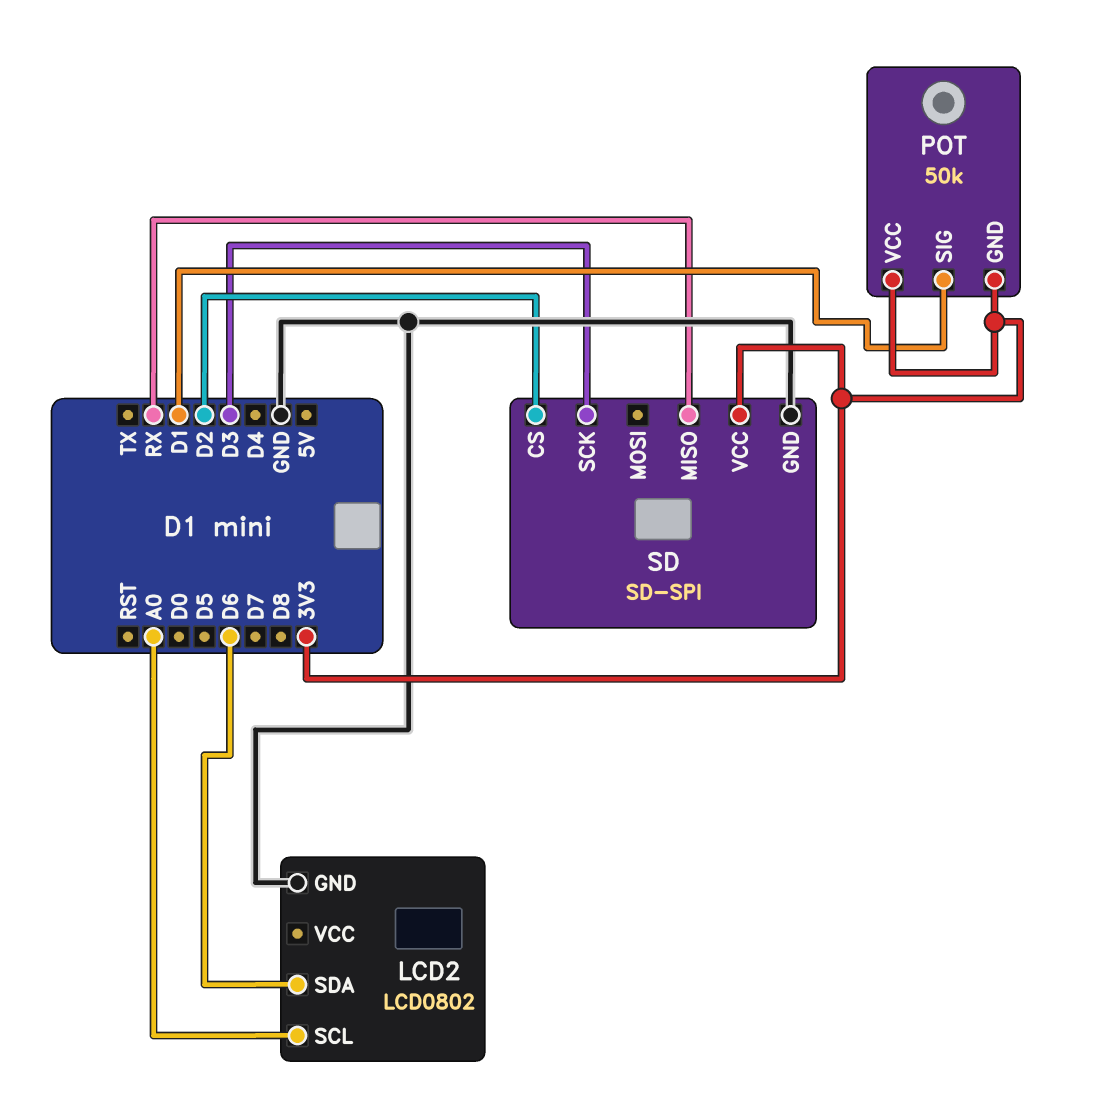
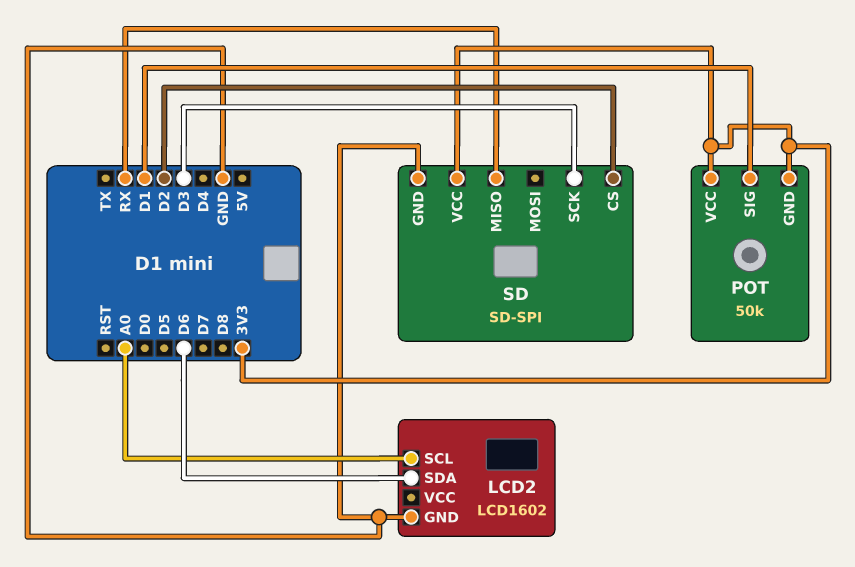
LCD2: LCD0802 -> LCD1602

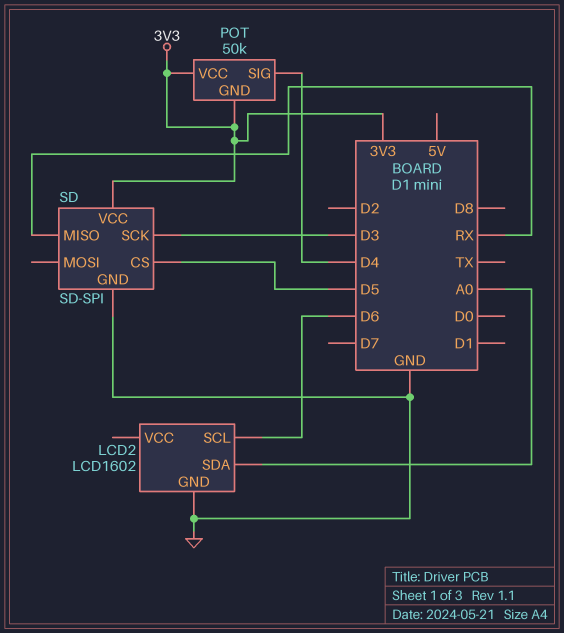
LCD2 pin SCL: A0 -> D6
LCD2 pin SDA: D6 -> A0
POT pin SIG: D1 -> D4
SD pin CS: D2 -> D5

